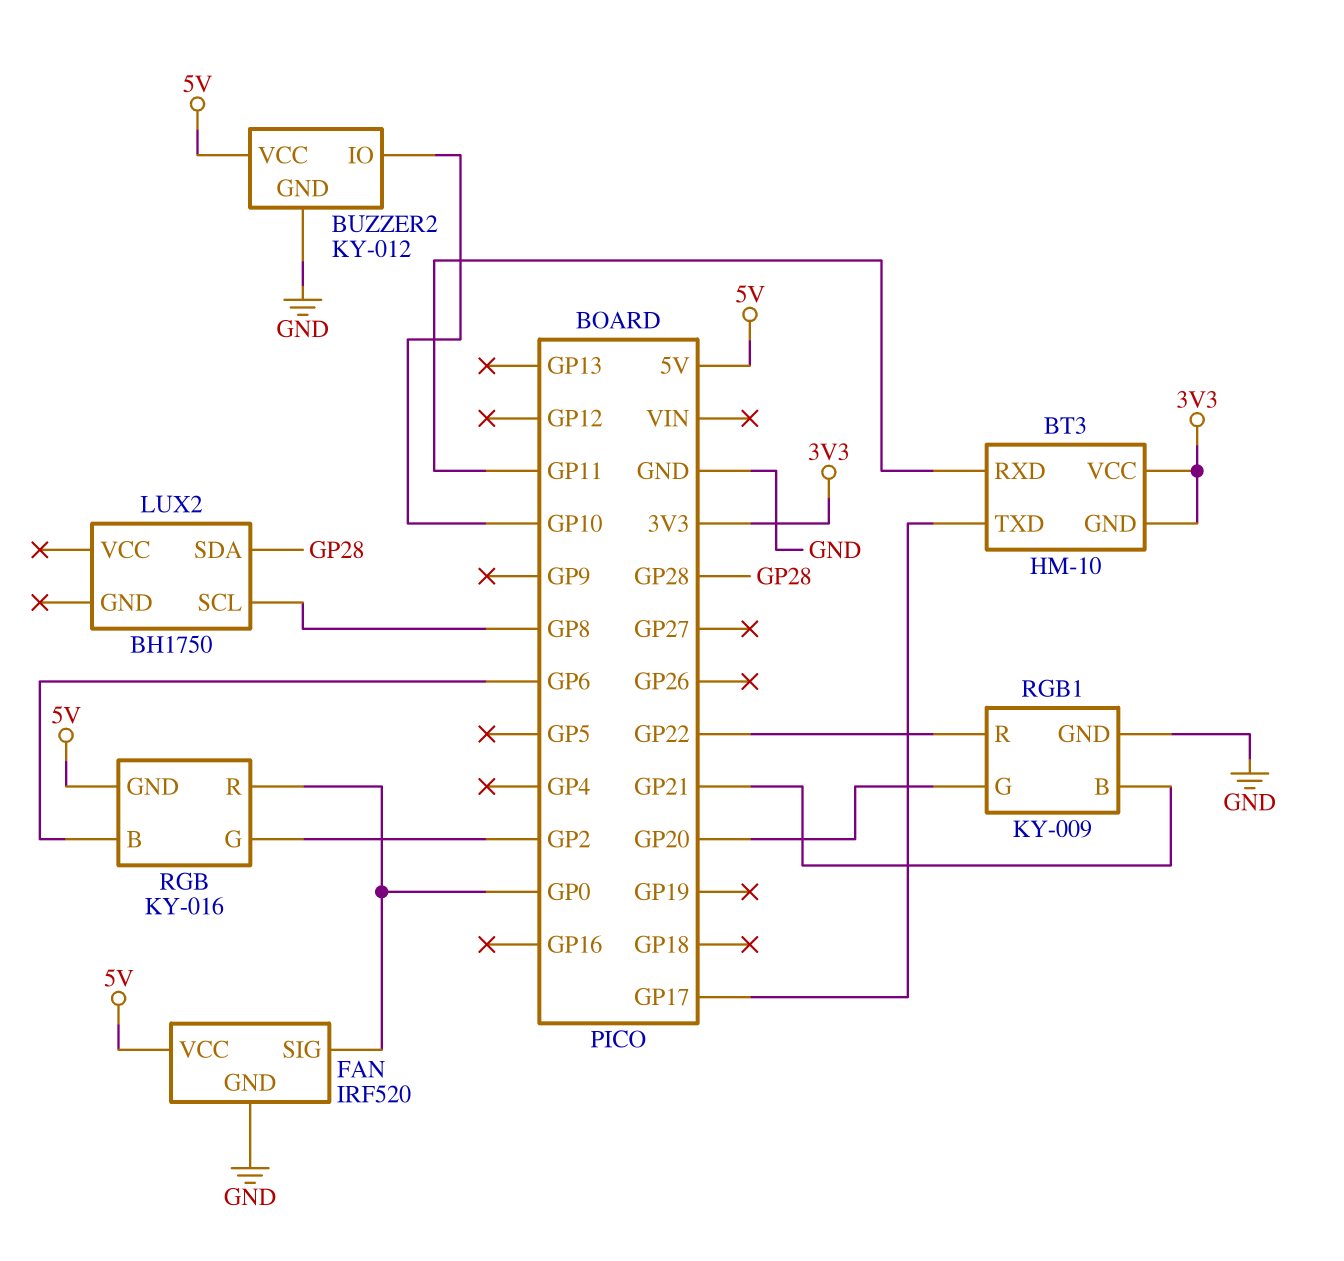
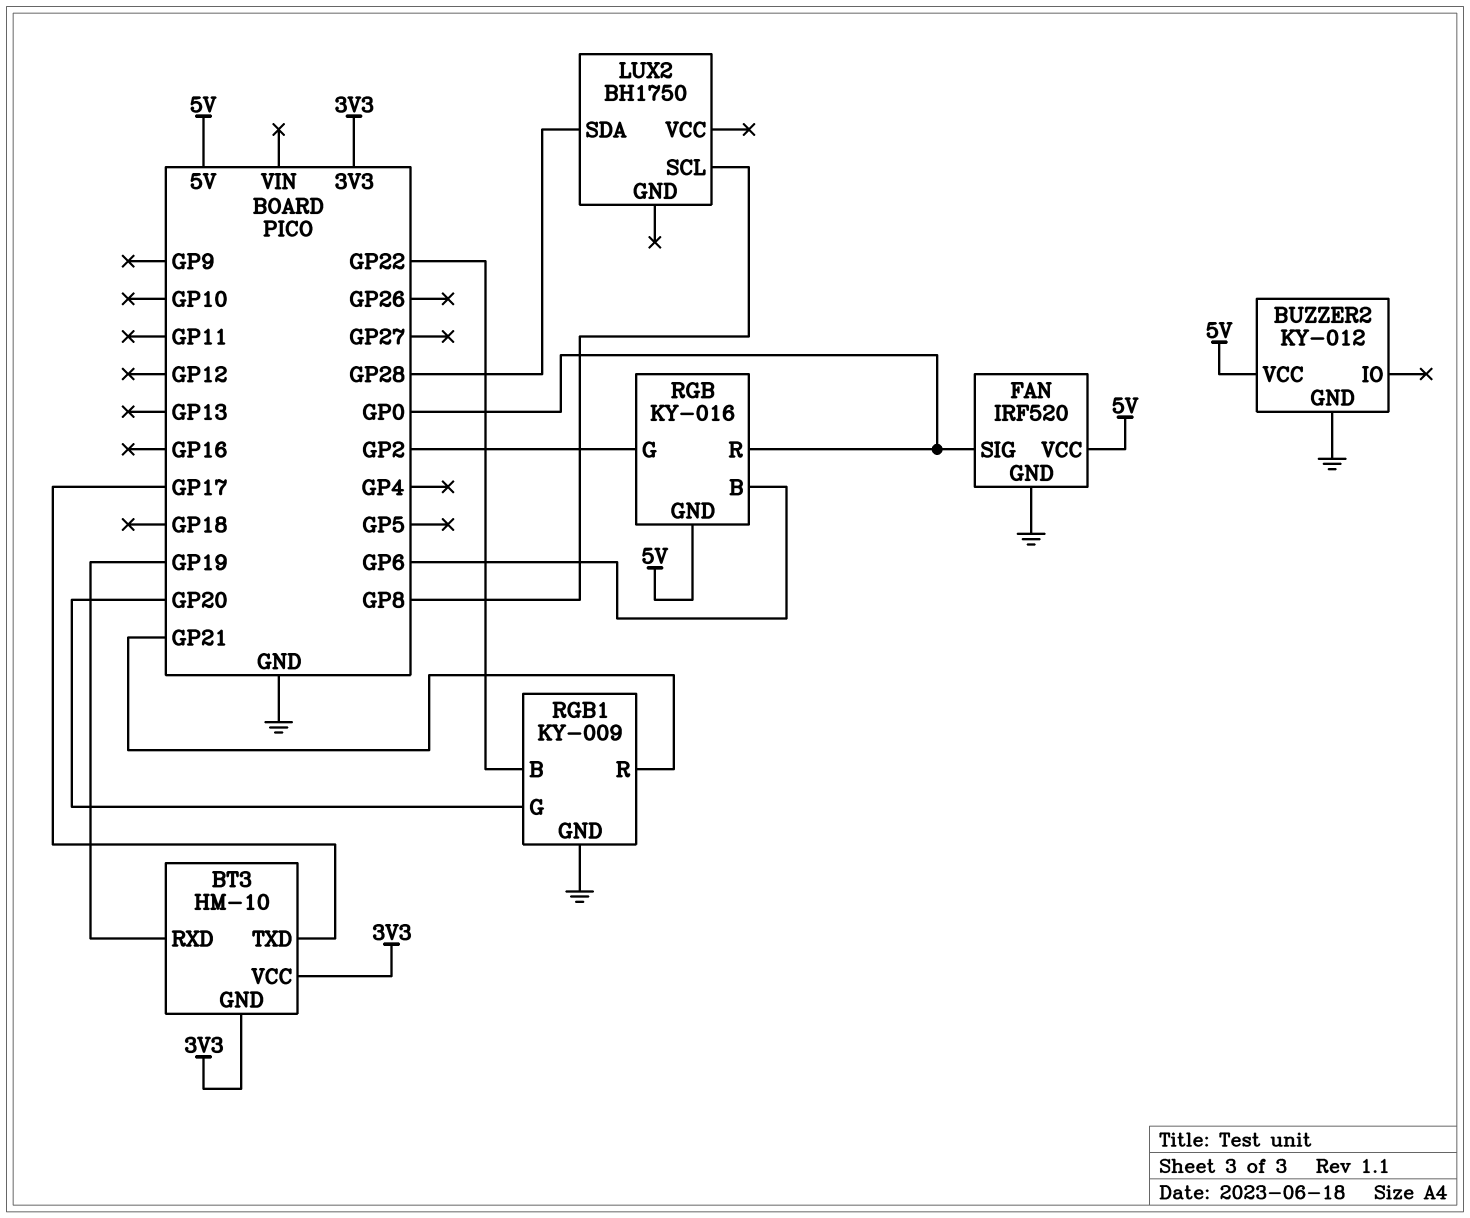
BT3 pin RXD: GP11 -> GP19
BUZZER2 pin IO: GP10 -> none
RGB1 pin B: GP21 -> GP22
RGB1 pin R: GP22 -> GP21

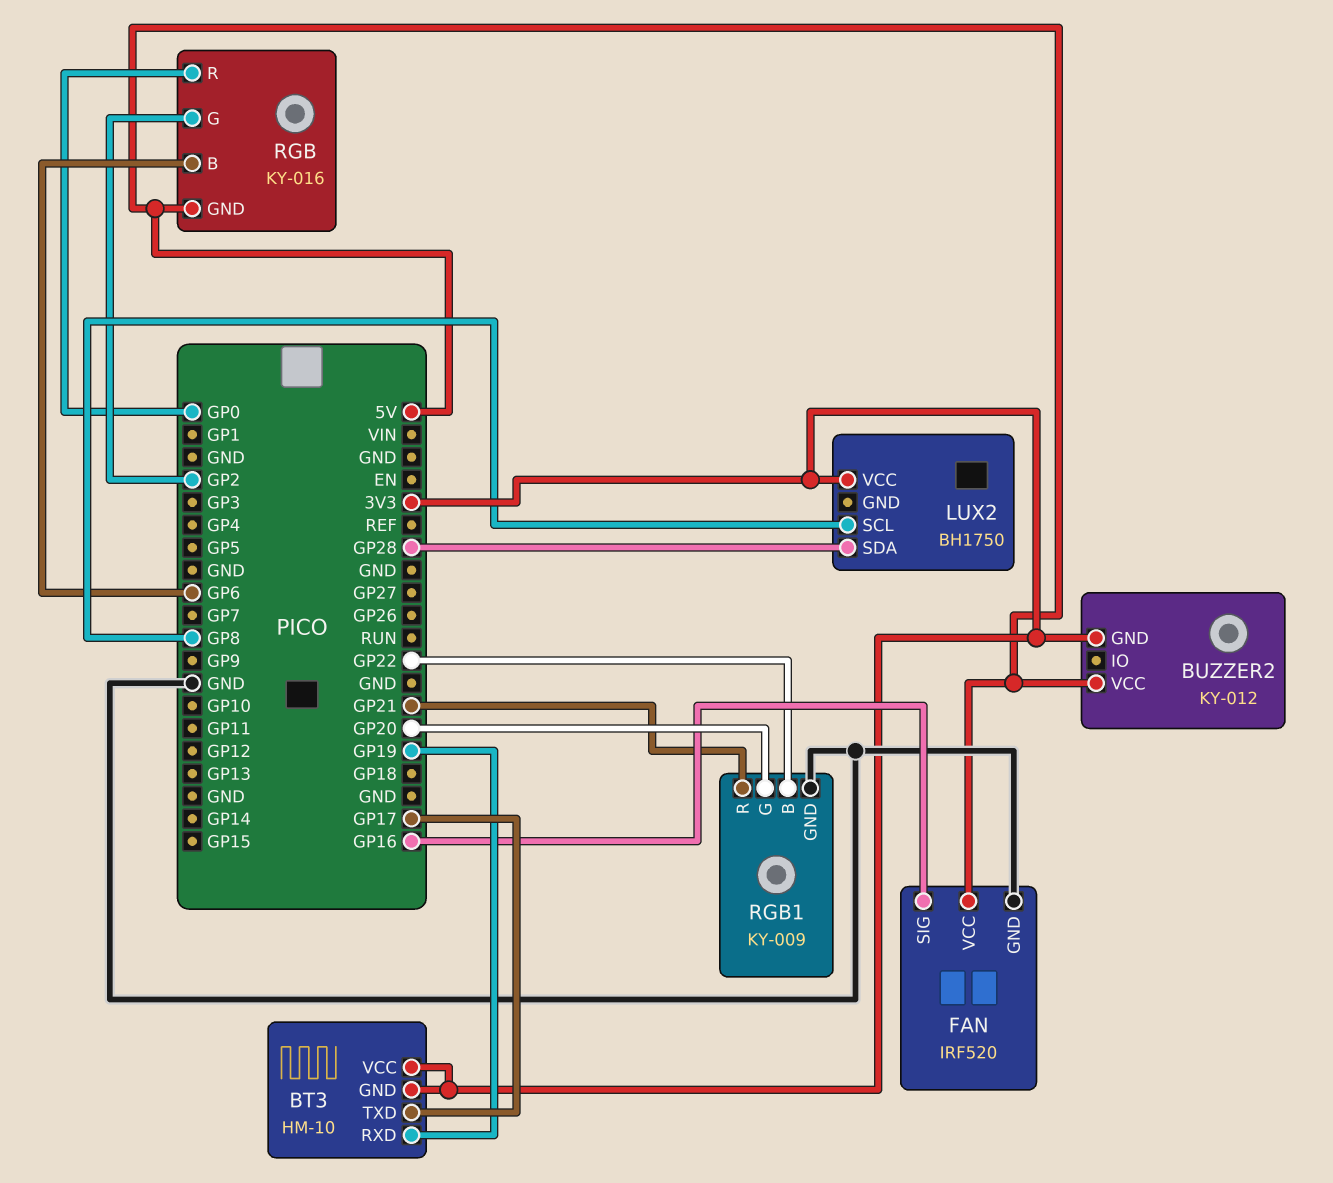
BUZZER2 pin GND: GND -> 3V3
FAN pin SIG: GP0 -> GP16
LUX2 pin VCC: none -> 3V3

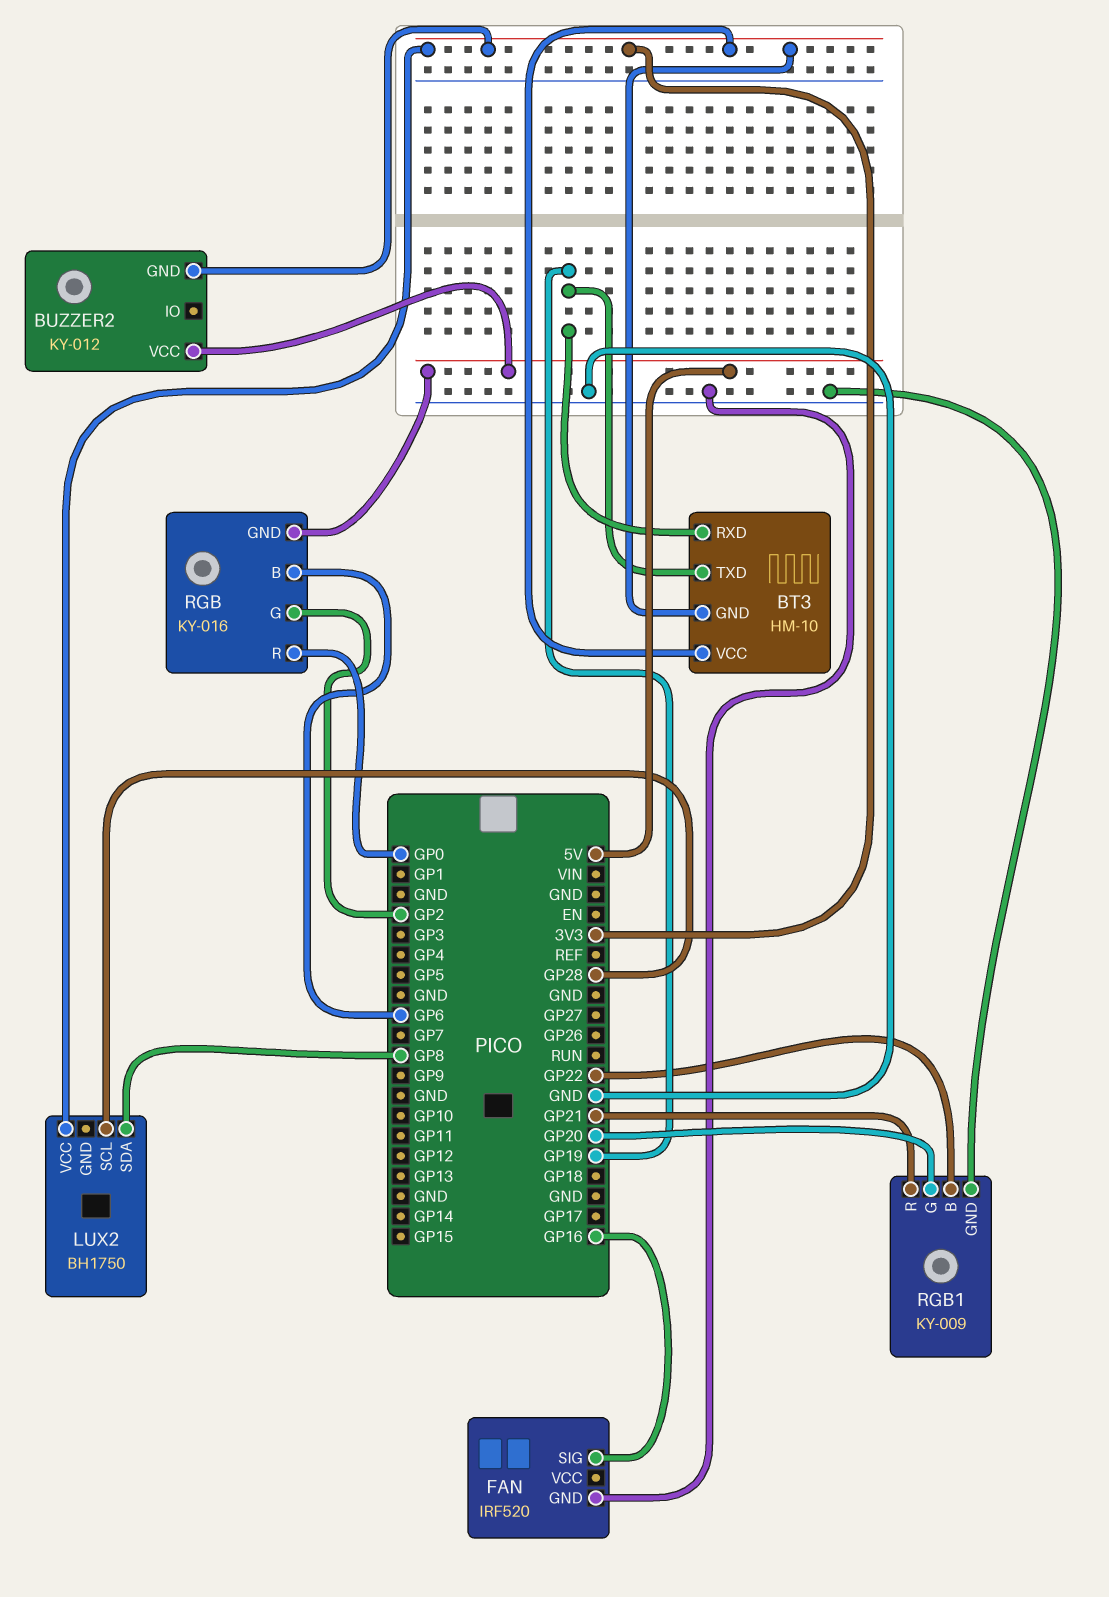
BT3 pin TXD: GP17 -> GP19
FAN pin VCC: 5V -> none
LUX2 pin SCL: GP8 -> GP28
LUX2 pin SDA: GP28 -> GP8

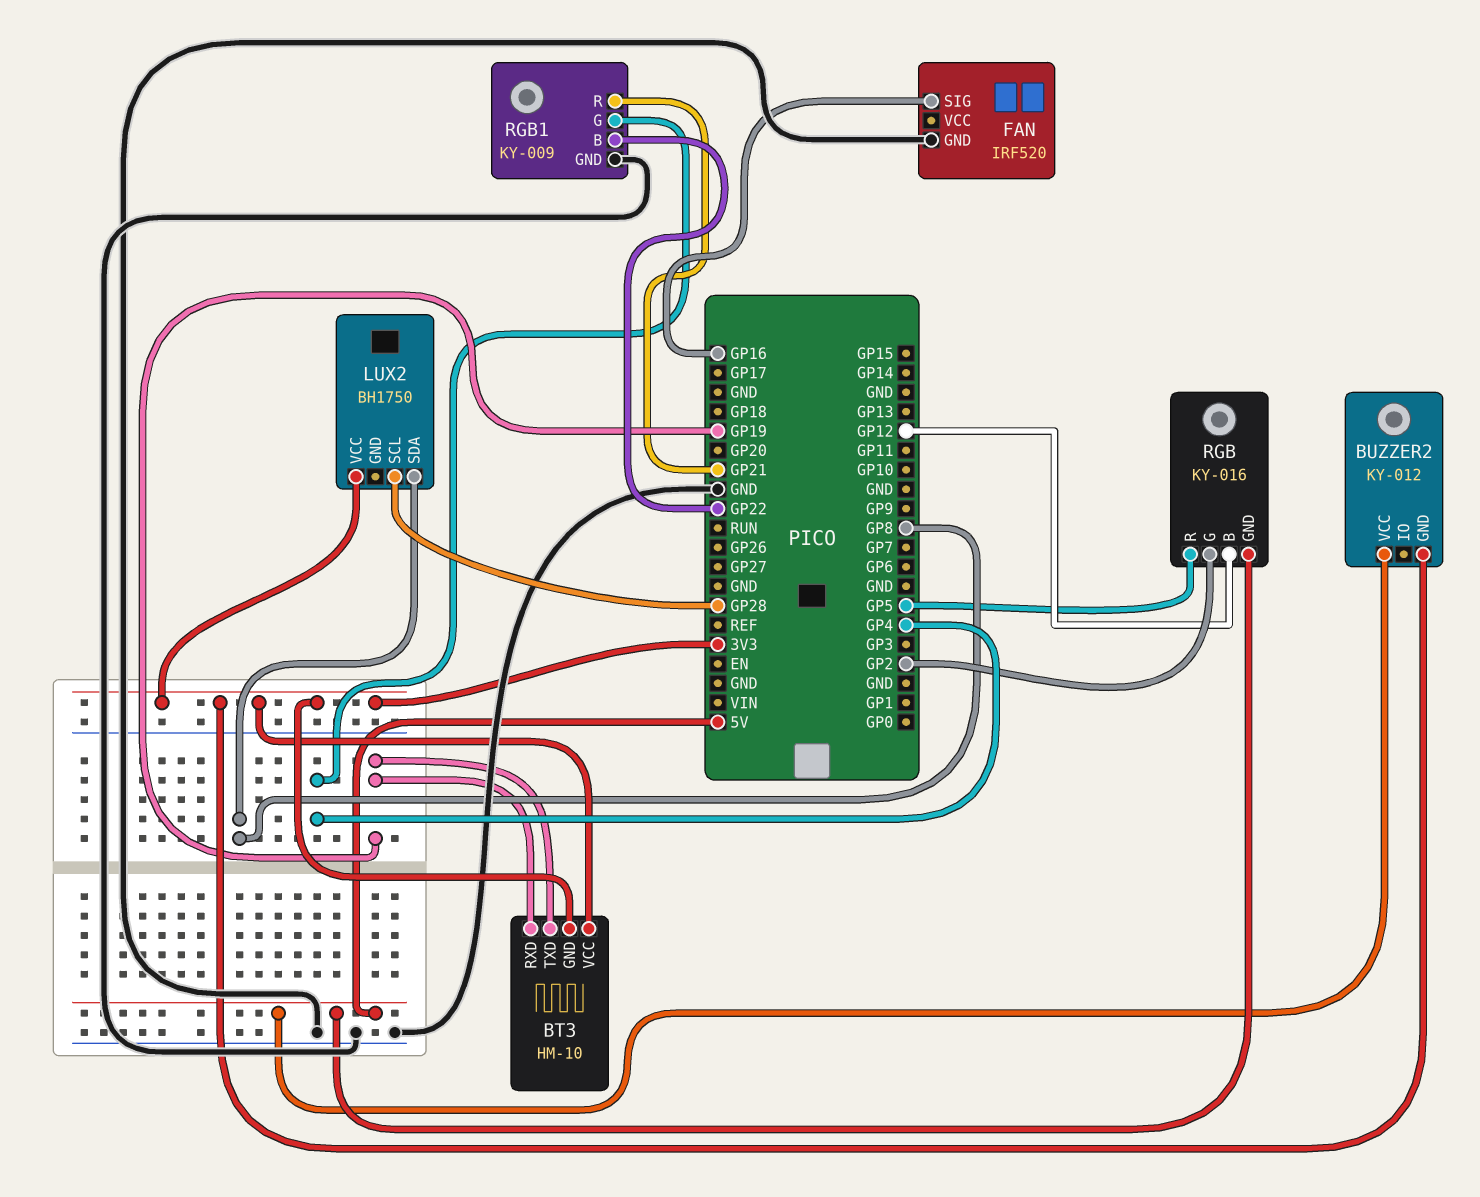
RGB pin B: GP6 -> GP12
RGB pin R: GP0 -> GP5
RGB1 pin G: GP20 -> GP4

